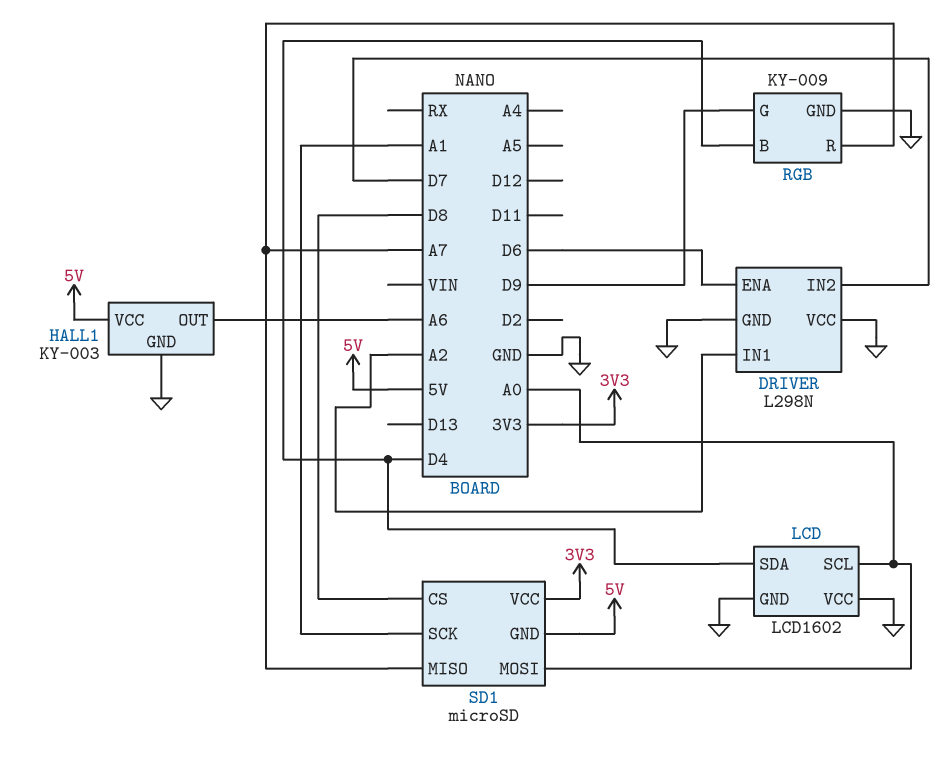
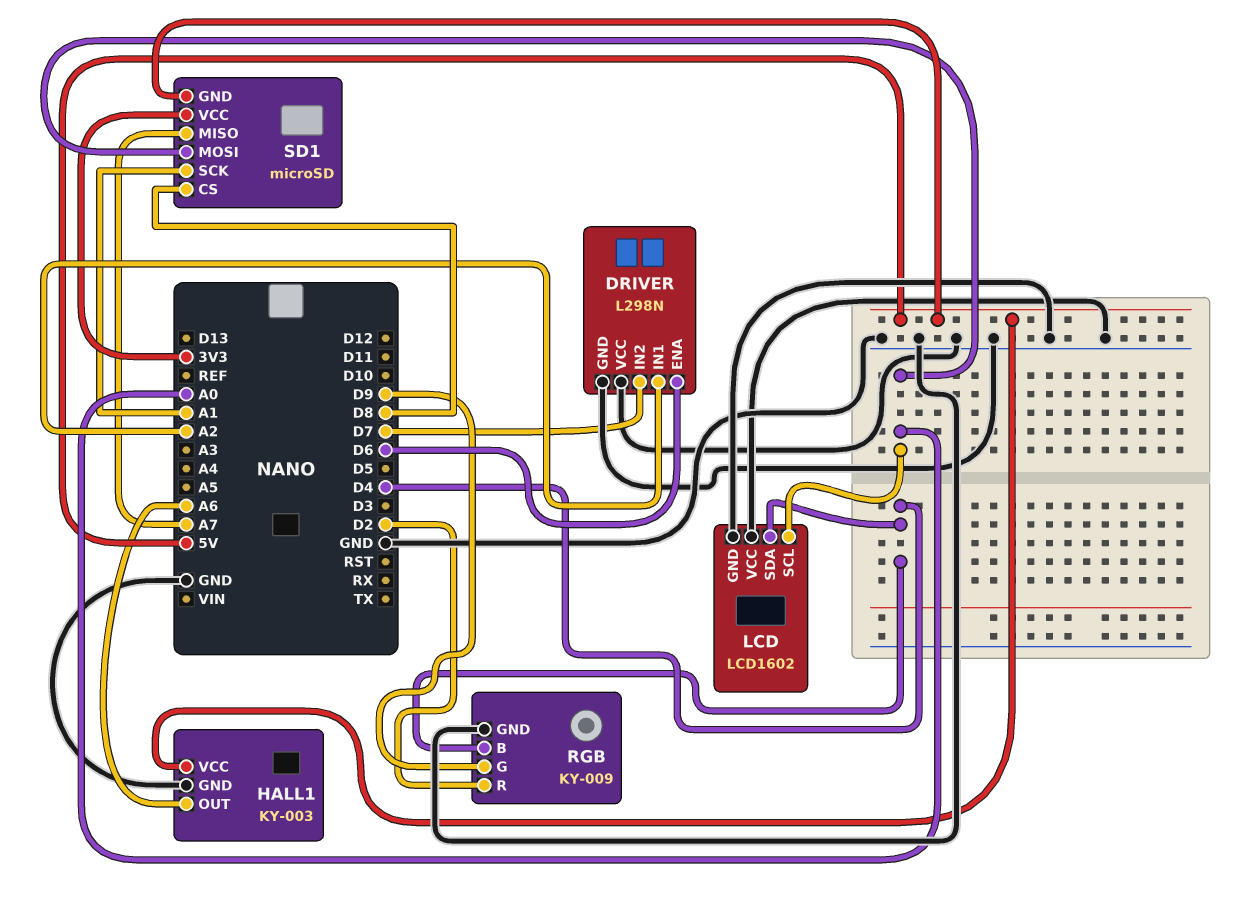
RGB pin R: A7 -> D2

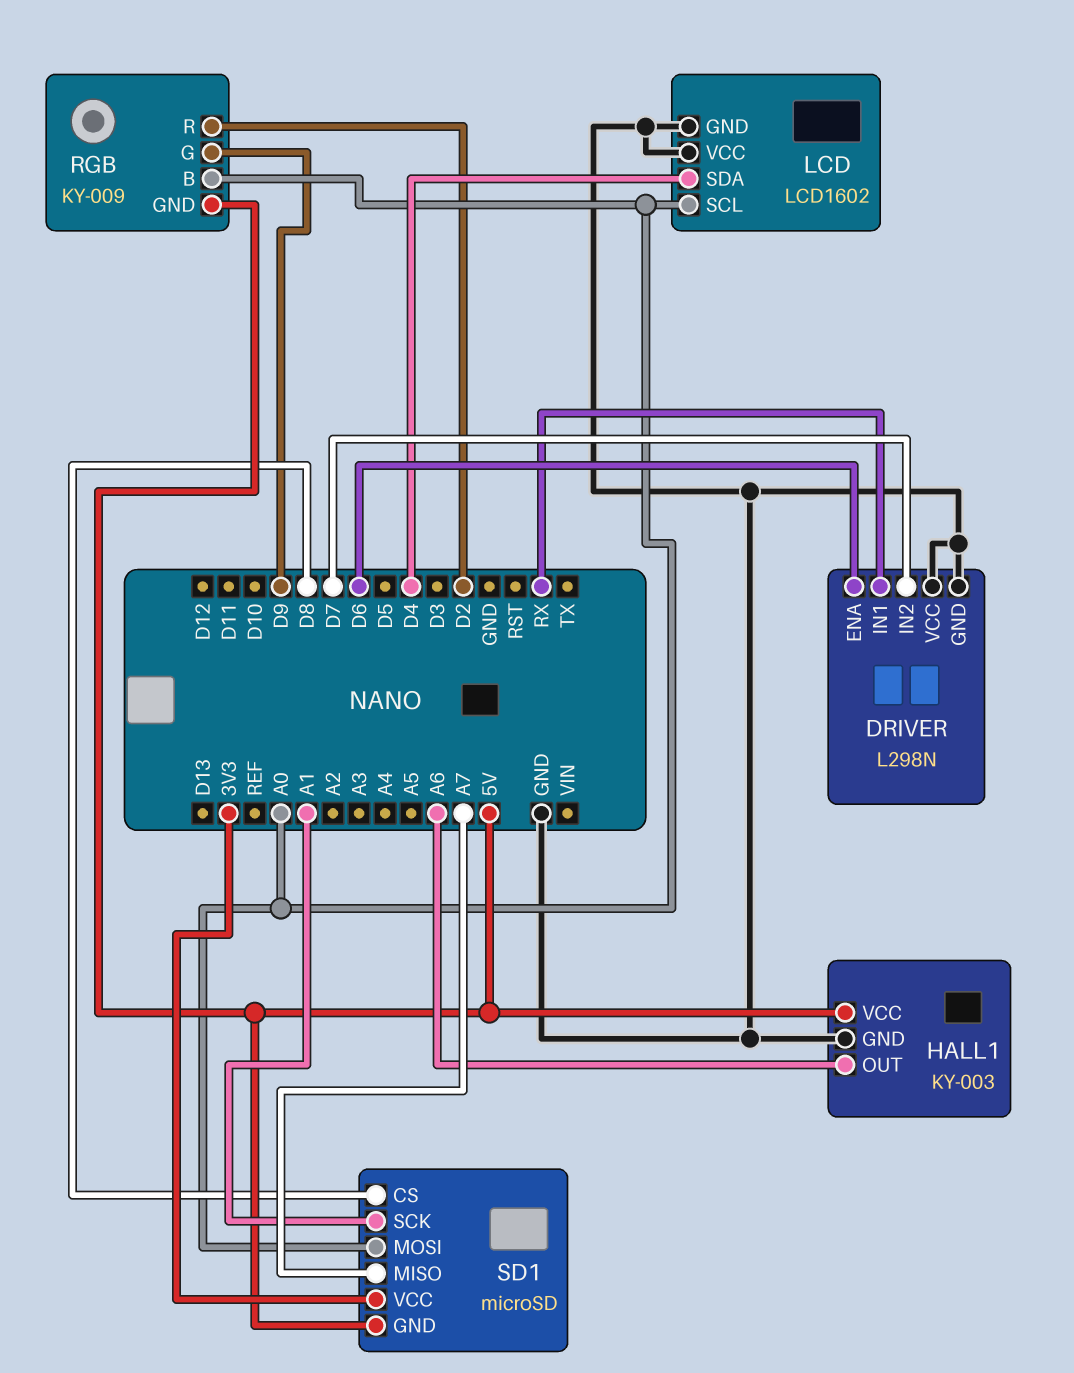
DRIVER pin IN1: A2 -> RX
RGB pin B: D4 -> A0
RGB pin GND: GND -> 5V

